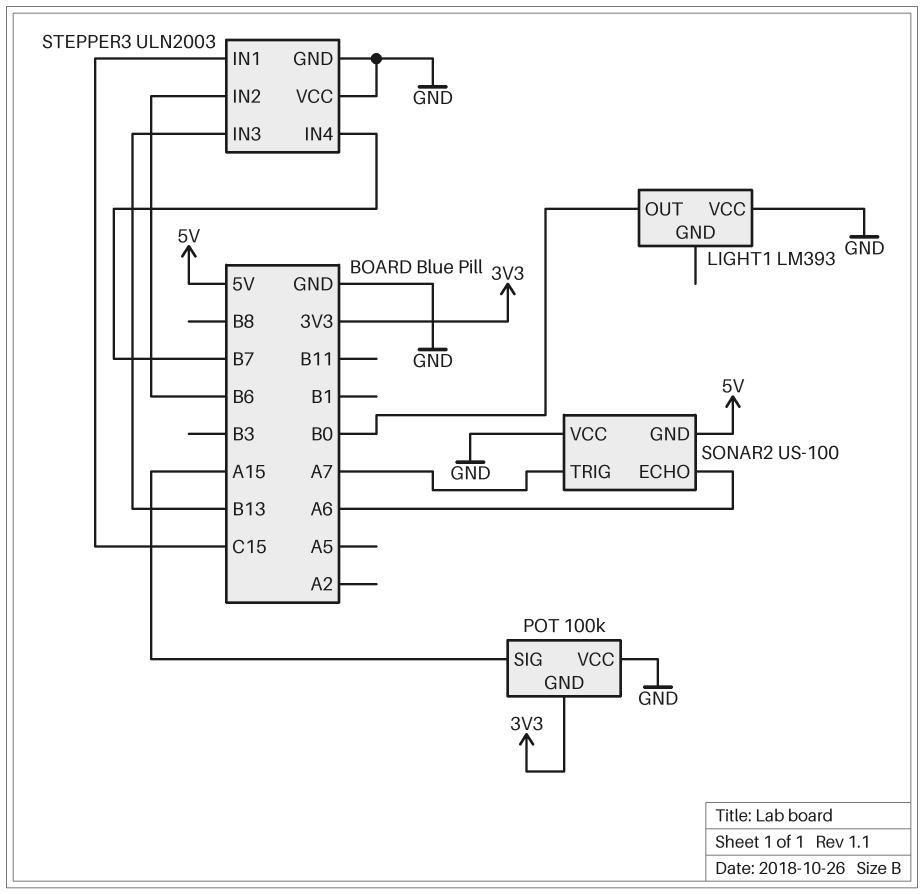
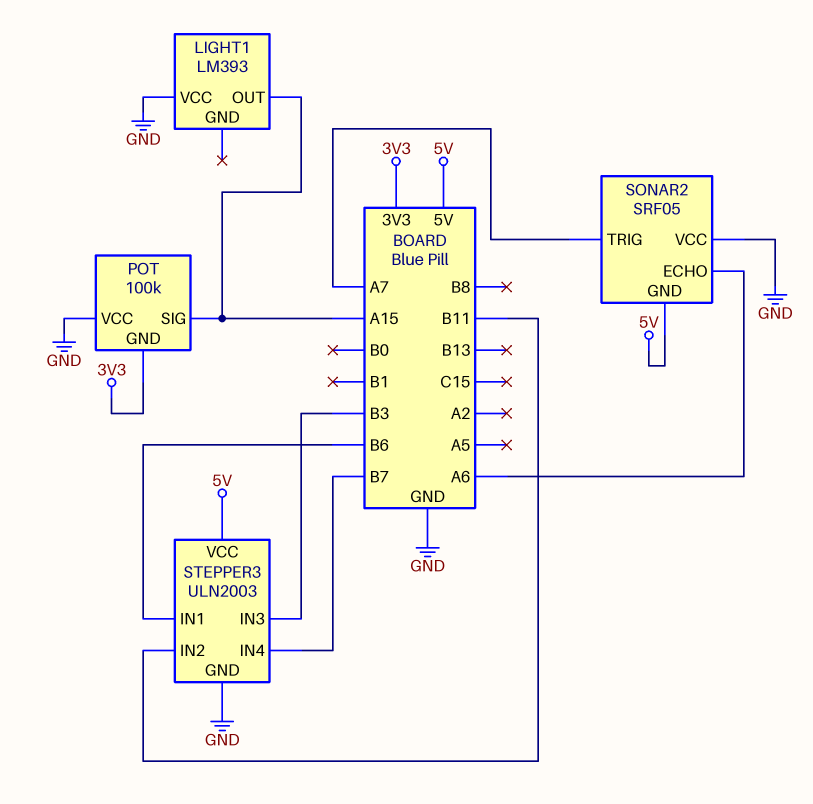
LIGHT1 pin OUT: B0 -> A15
SONAR2: US-100 -> SRF05
STEPPER3 pin IN1: C15 -> B6
STEPPER3 pin IN2: B6 -> B11
STEPPER3 pin IN3: B13 -> B3
STEPPER3 pin VCC: GND -> 5V

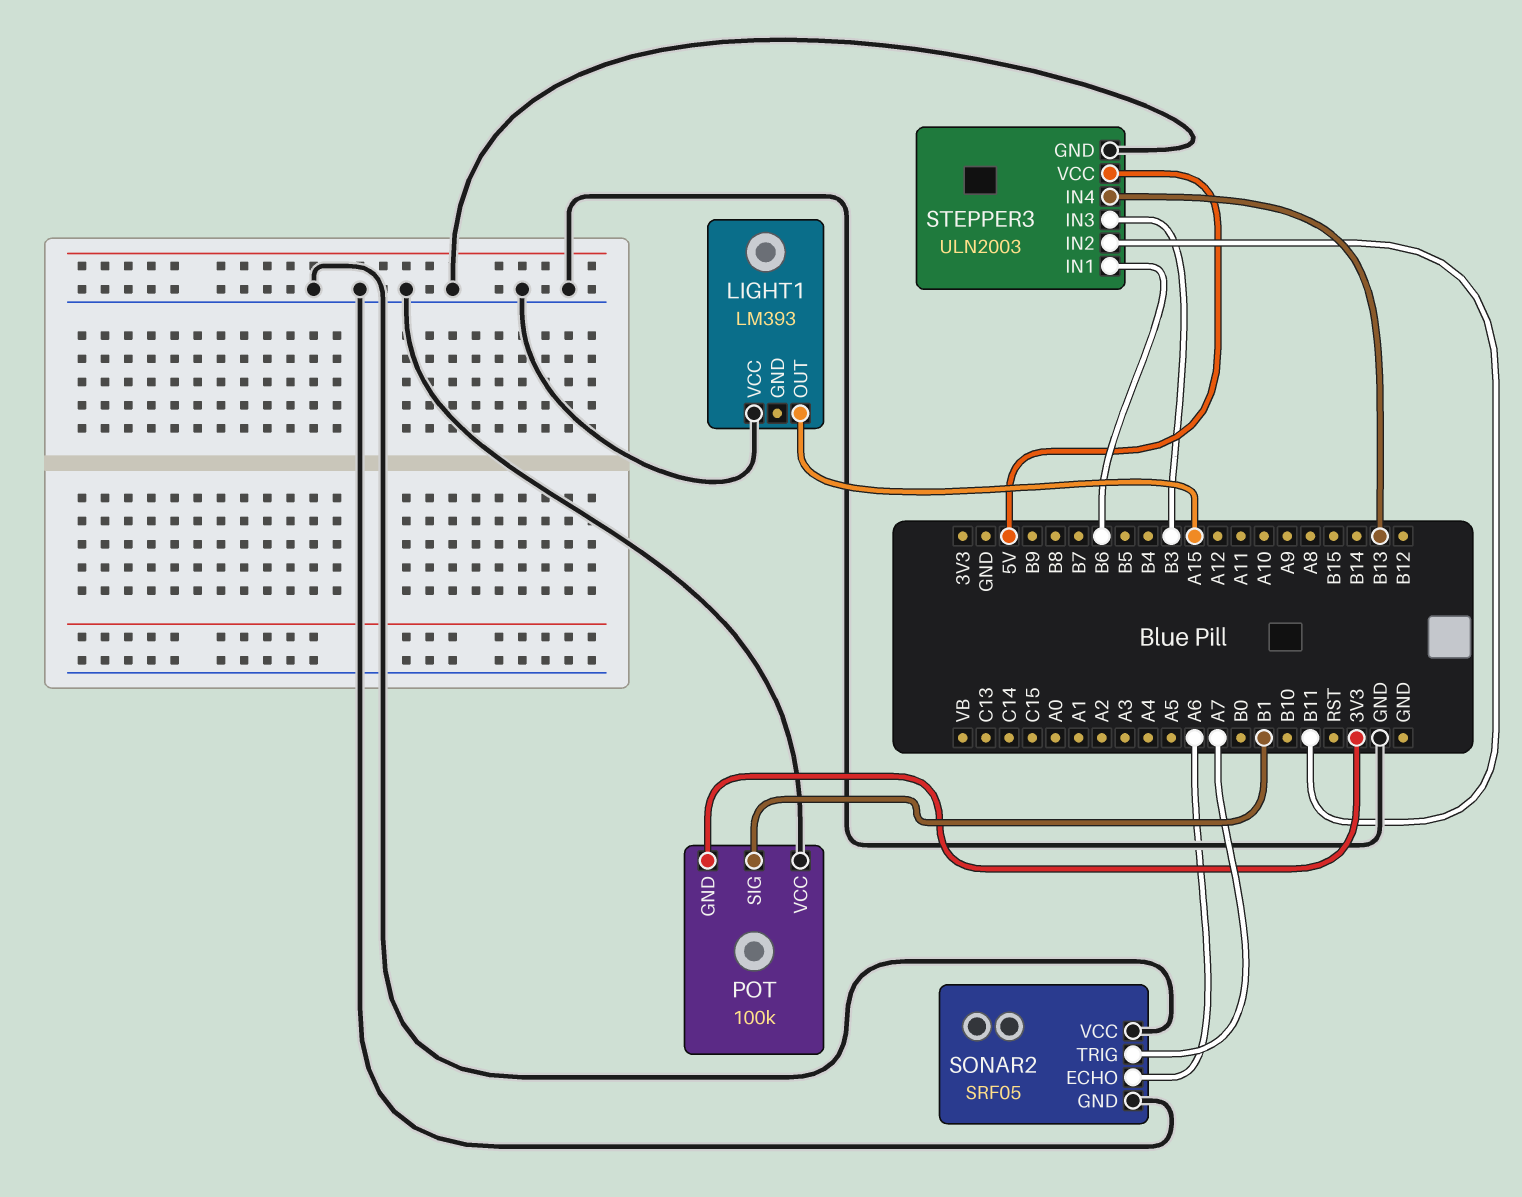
POT pin SIG: A15 -> B1
SONAR2 pin GND: 5V -> GND
STEPPER3 pin IN4: B7 -> B13

